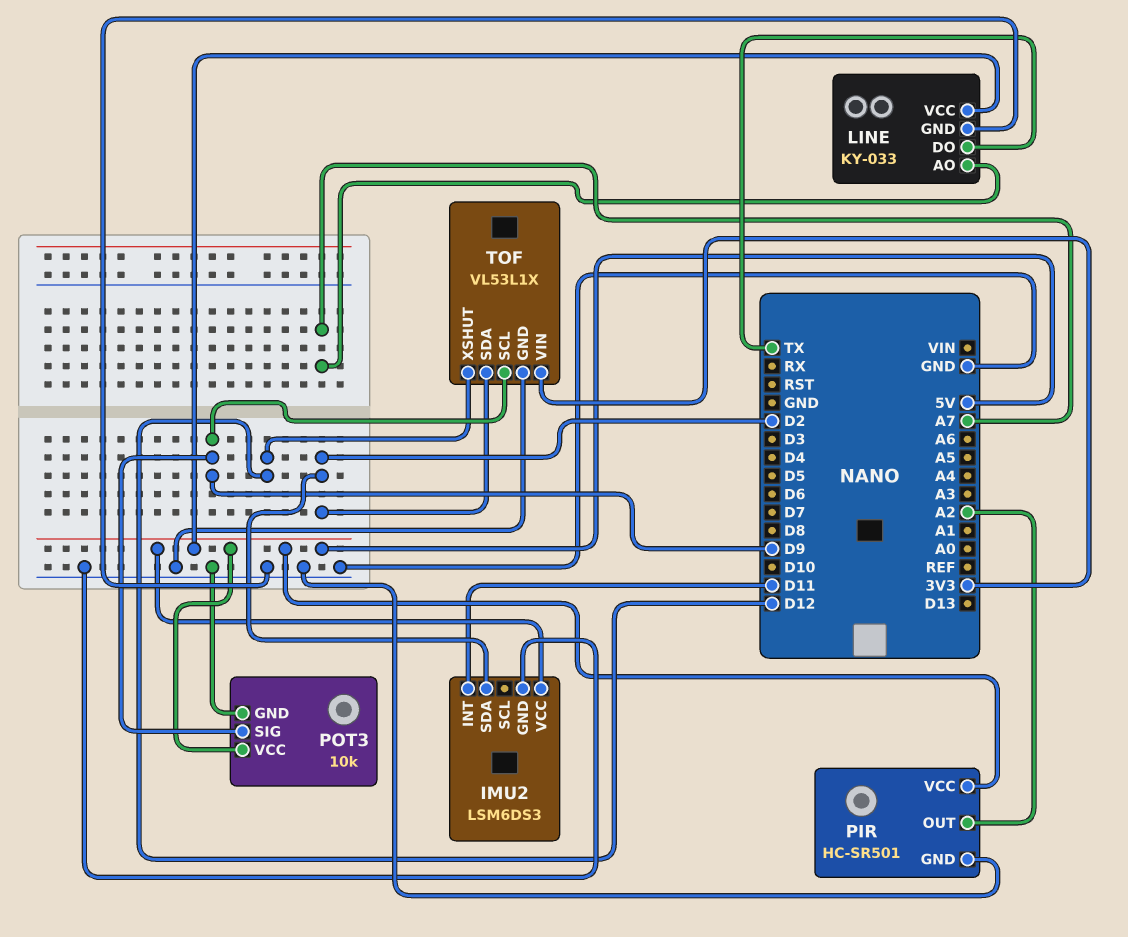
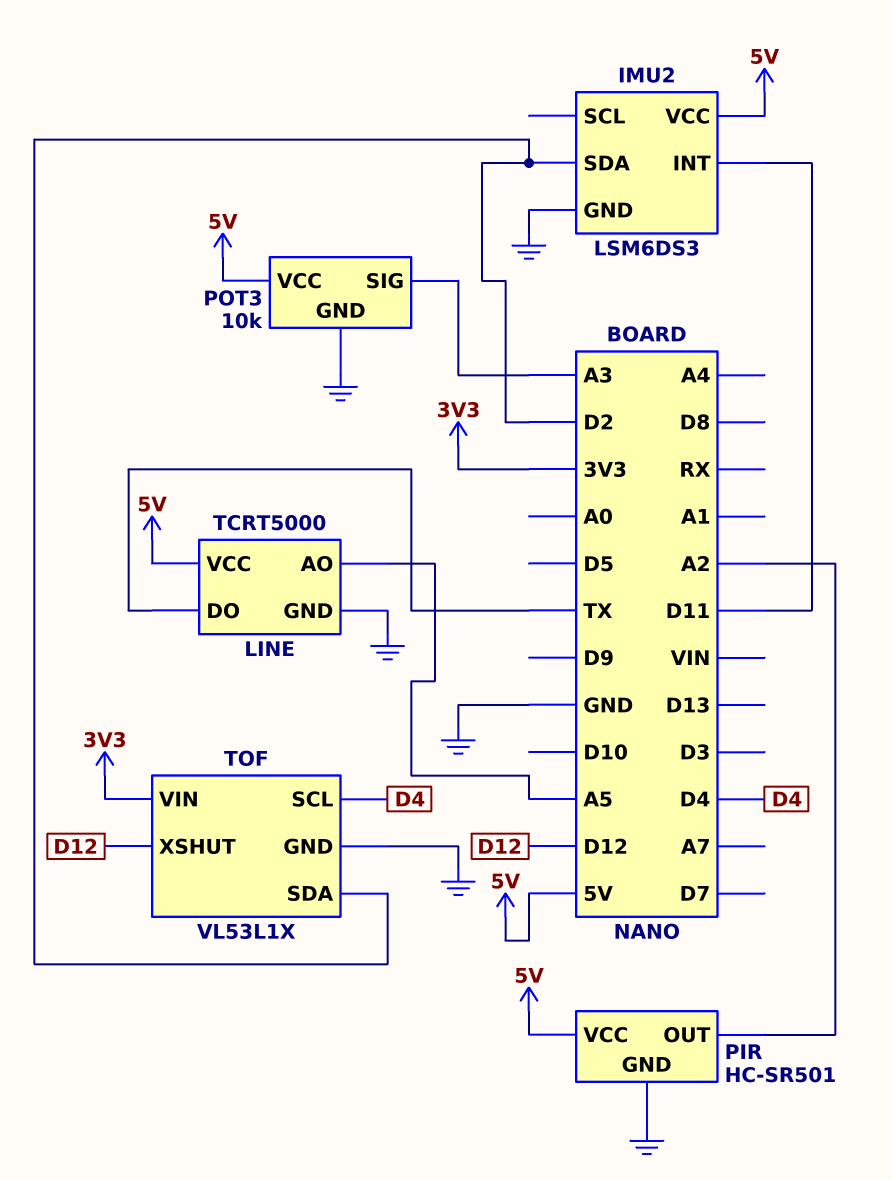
LINE: KY-033 -> TCRT5000
LINE pin AO: A7 -> A5
POT3 pin SIG: D9 -> A3
TOF pin SCL: D9 -> D4

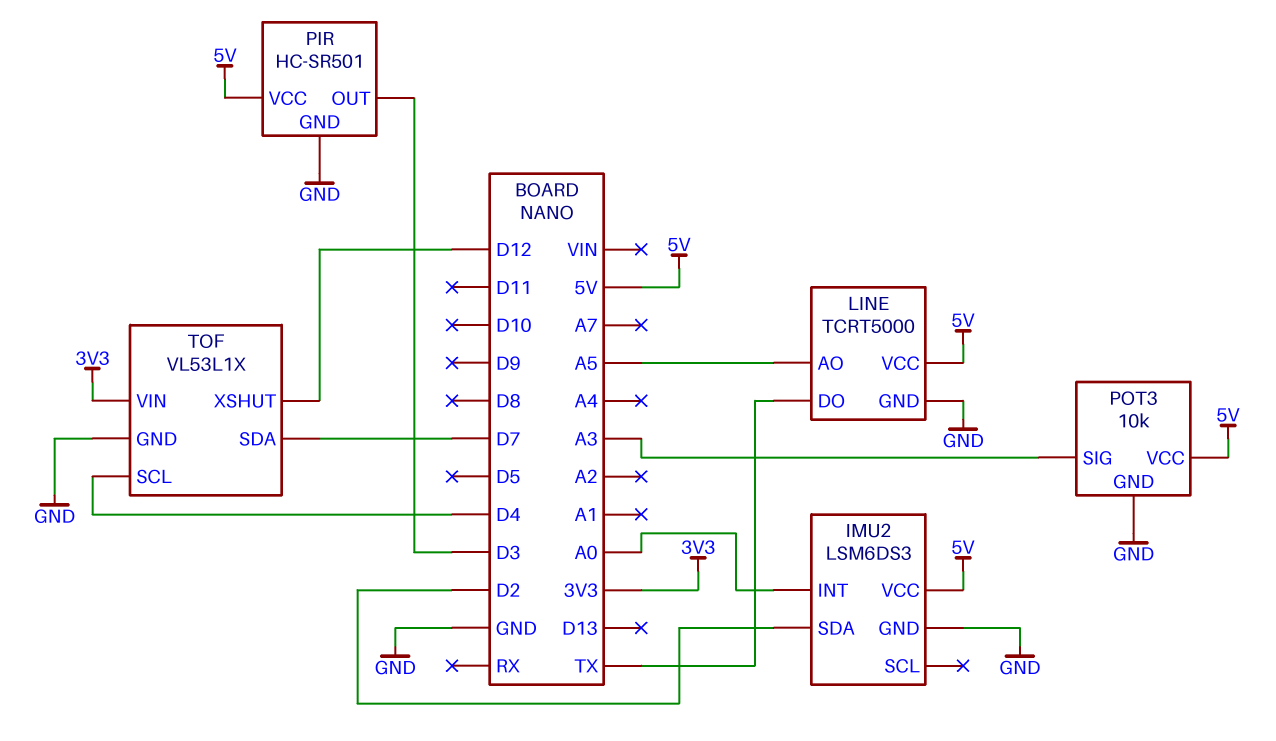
IMU2 pin INT: D11 -> A0
PIR pin OUT: A2 -> D3
TOF pin SDA: D2 -> D7

